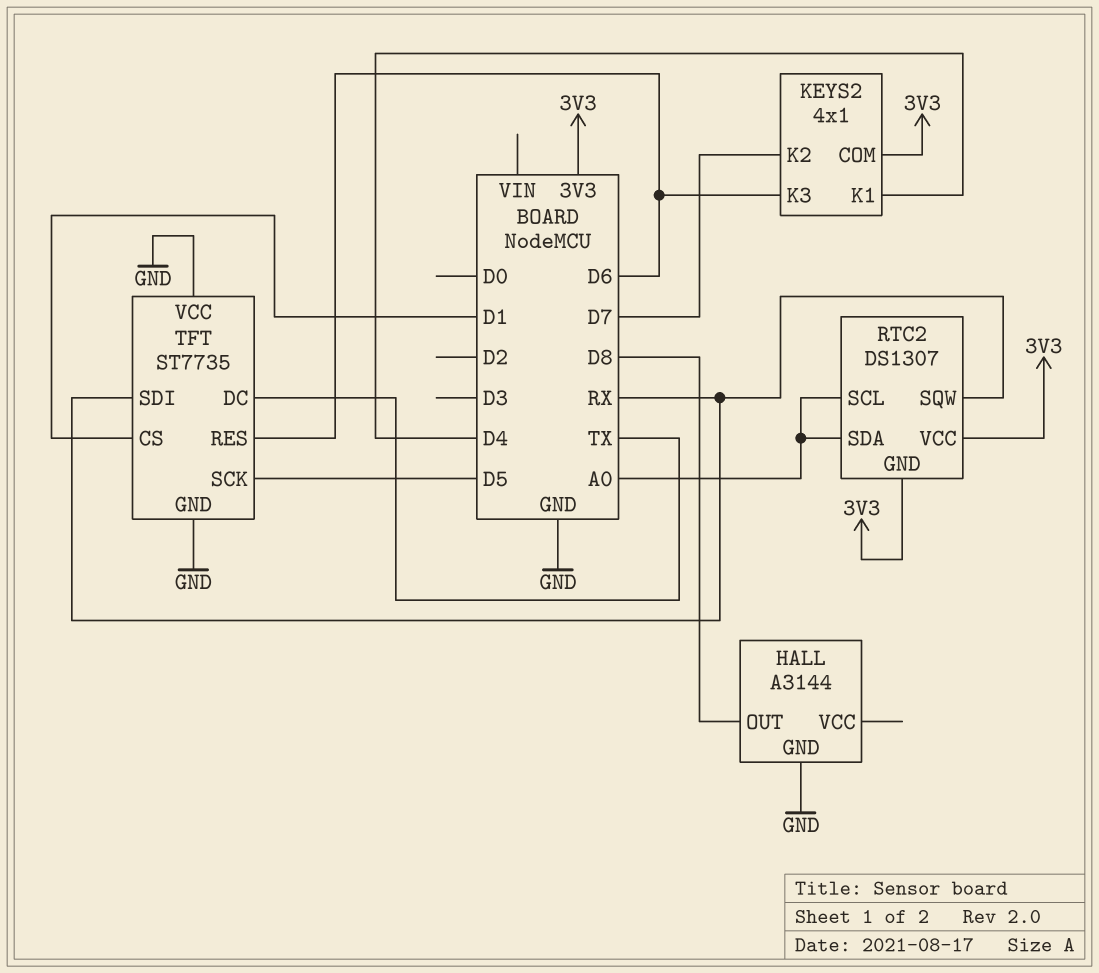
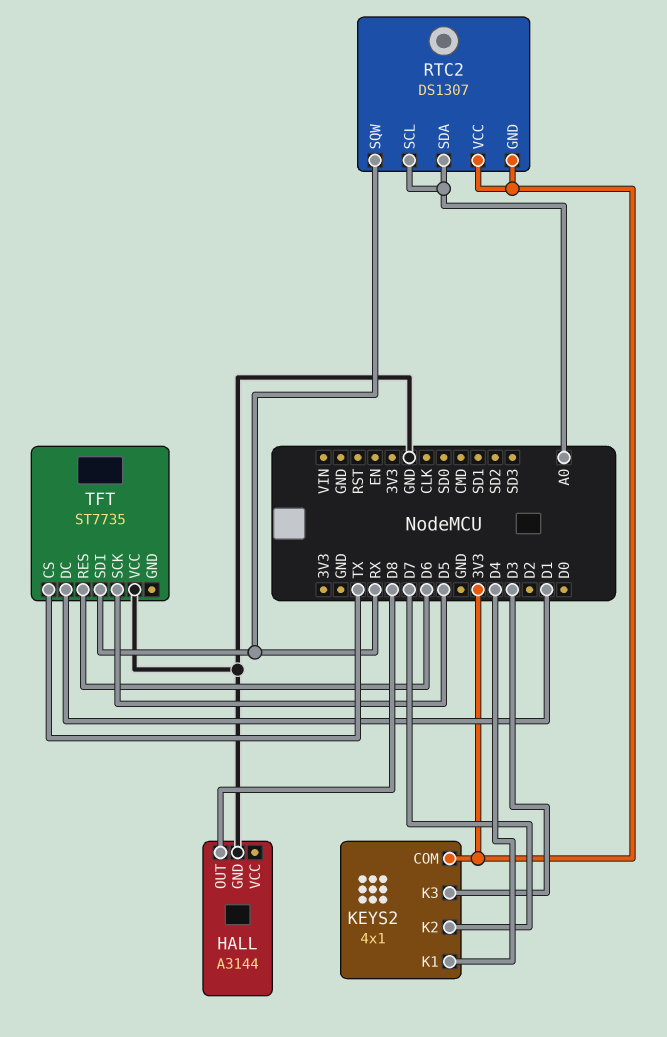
KEYS2 pin K3: D6 -> D3
TFT pin CS: D1 -> TX
TFT pin DC: TX -> D1
TFT pin GND: GND -> none

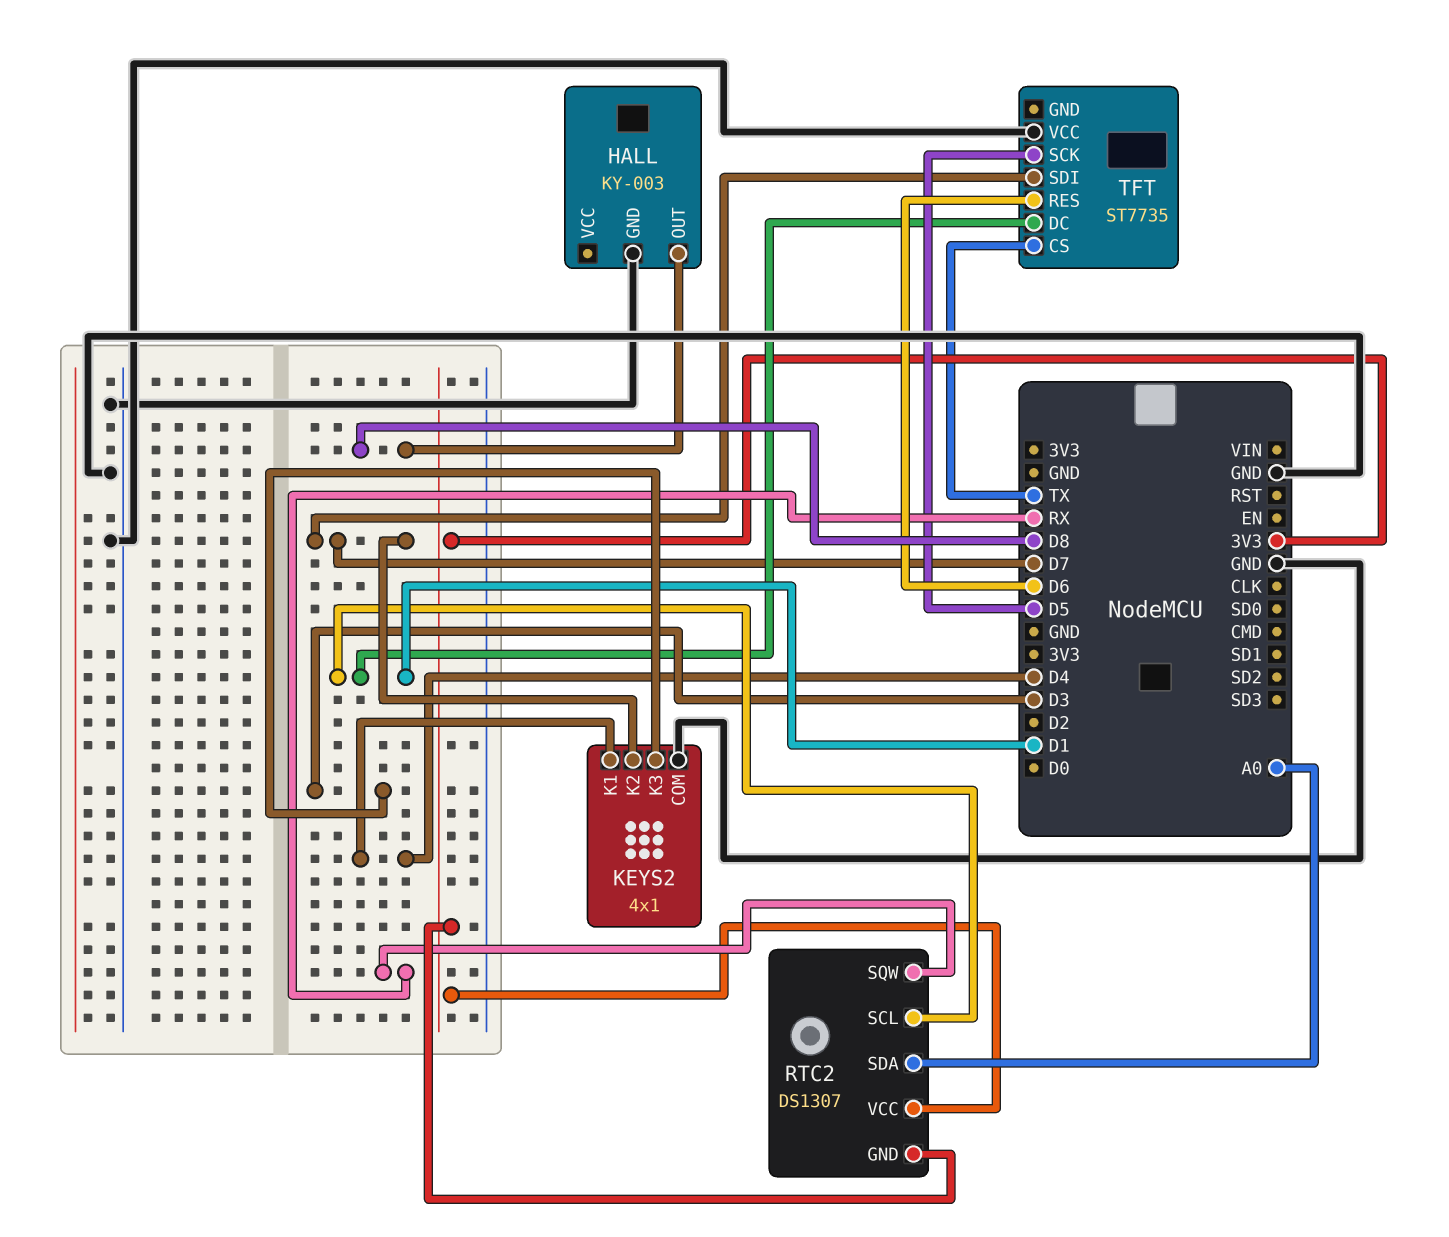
HALL: A3144 -> KY-003
KEYS2 pin COM: 3V3 -> GND
RTC2 pin SCL: A0 -> D1
TFT pin SDI: RX -> D7

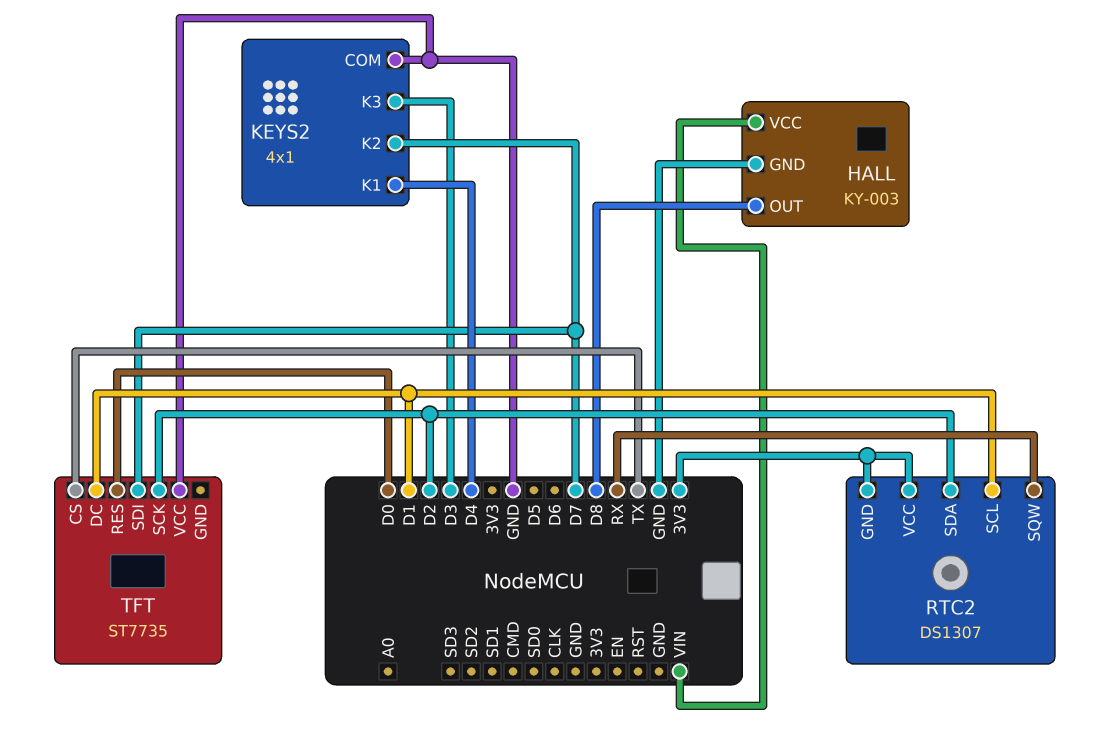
HALL pin VCC: none -> VIN
RTC2 pin SDA: A0 -> D2
TFT pin RES: D6 -> D0
TFT pin SCK: D5 -> D2

